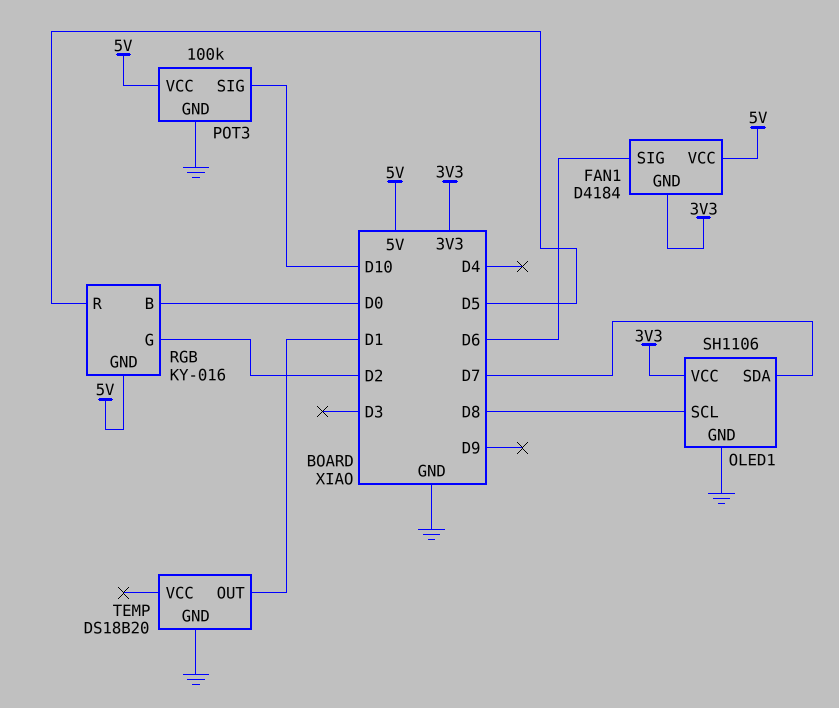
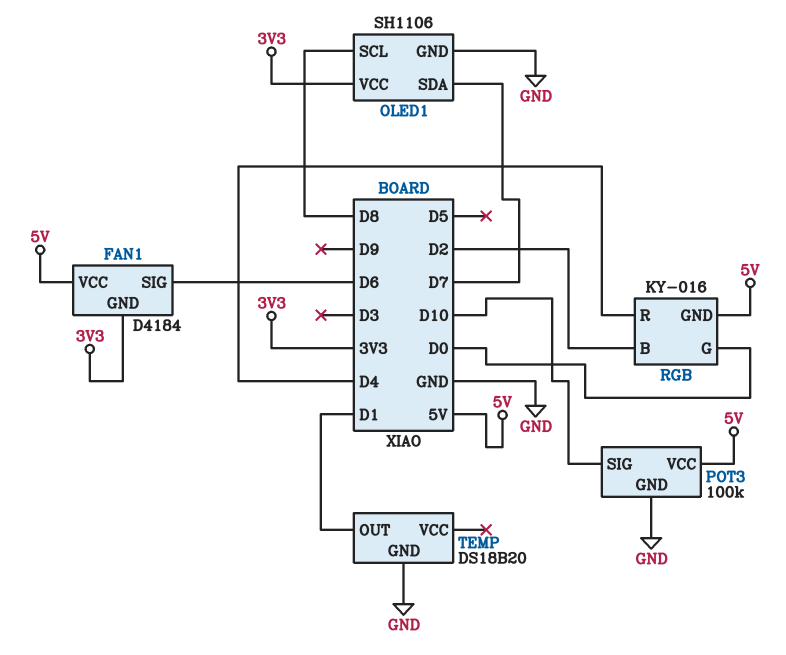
RGB pin B: D0 -> D2
RGB pin G: D2 -> D0
RGB pin R: D5 -> D4

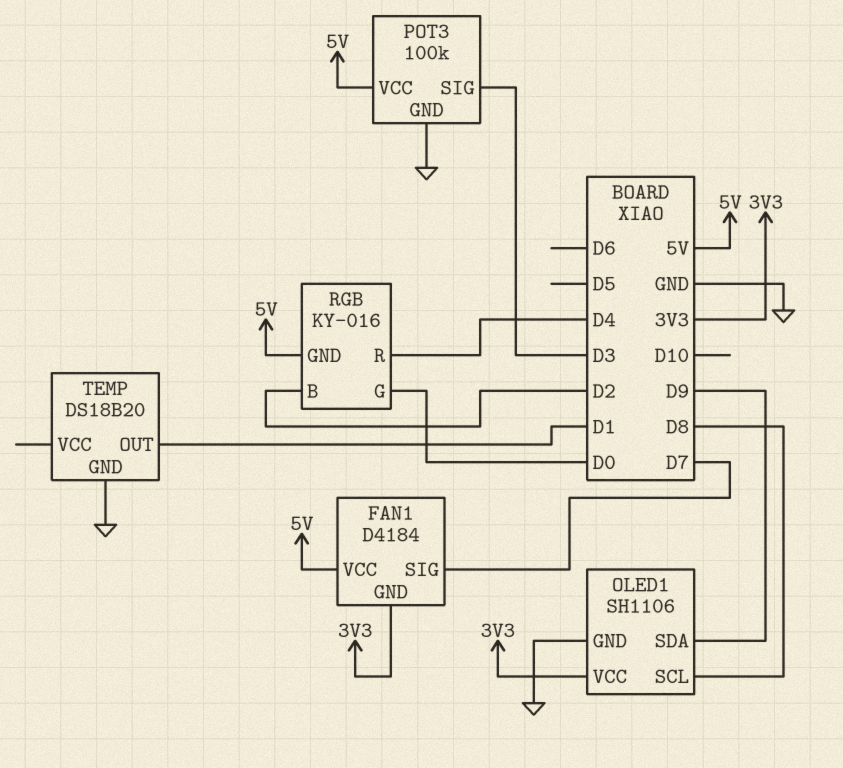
FAN1 pin SIG: D6 -> D7
OLED1 pin SDA: D7 -> D9
POT3 pin SIG: D10 -> D3

